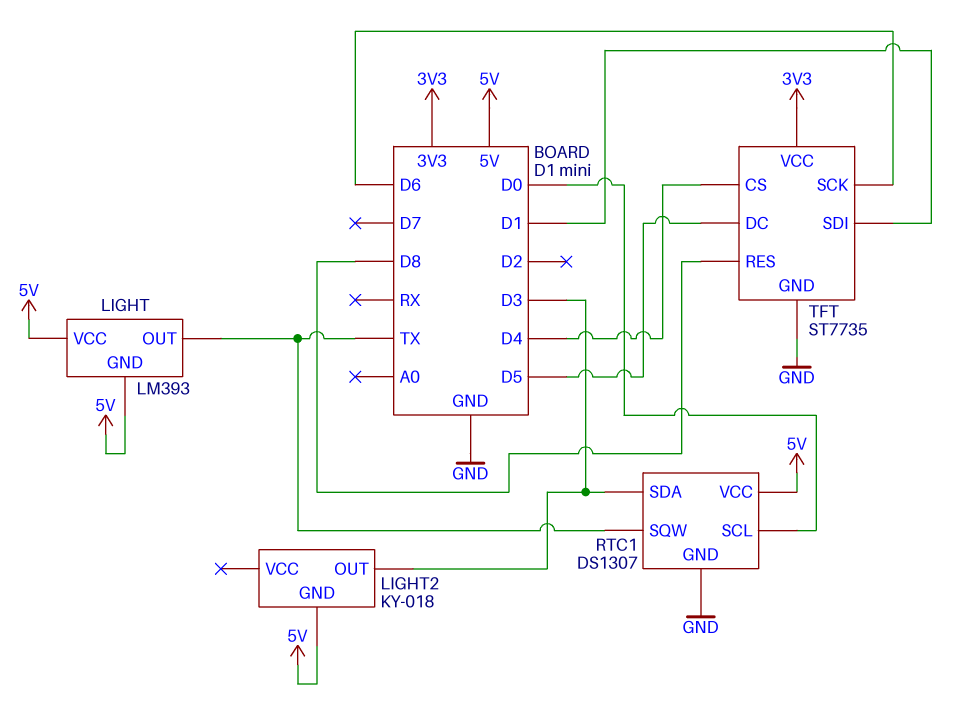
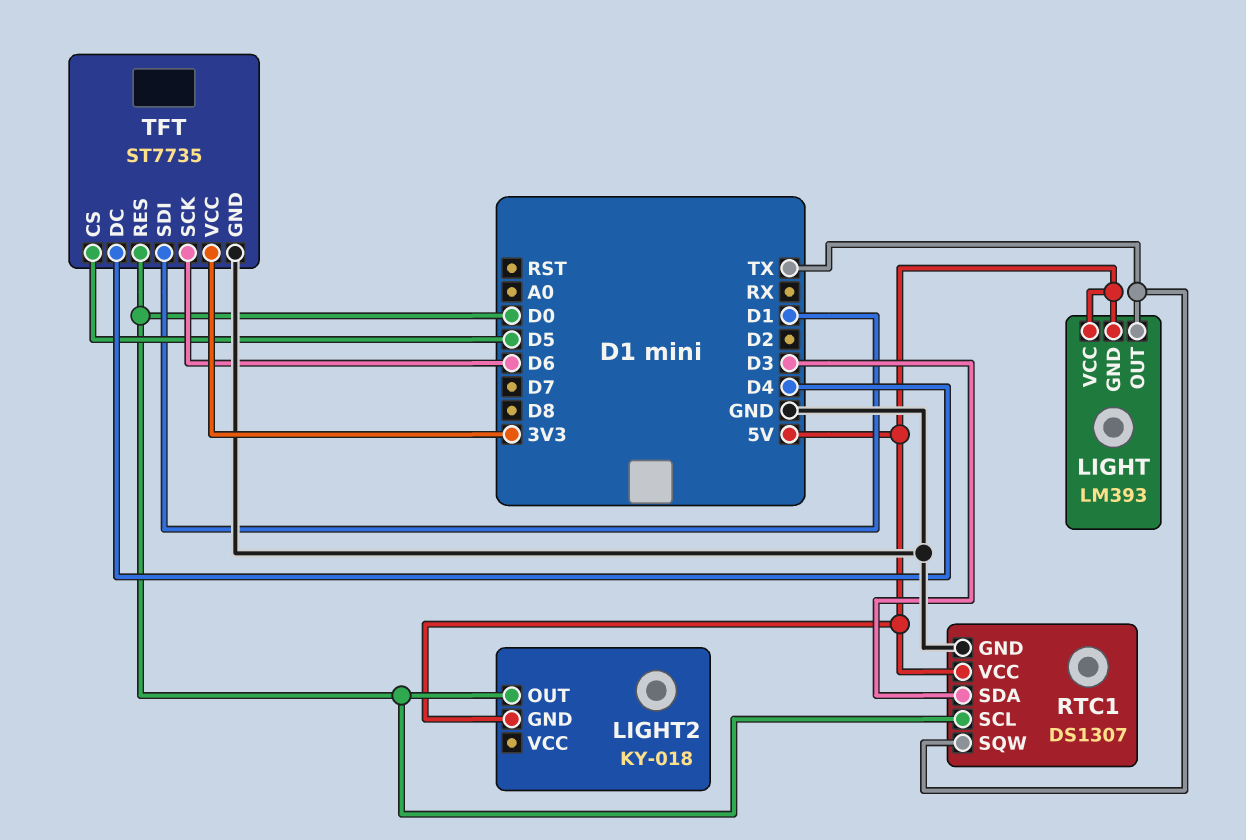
LIGHT2 pin OUT: D3 -> D0
TFT pin CS: D4 -> D5
TFT pin DC: D5 -> D4
TFT pin RES: D8 -> D0

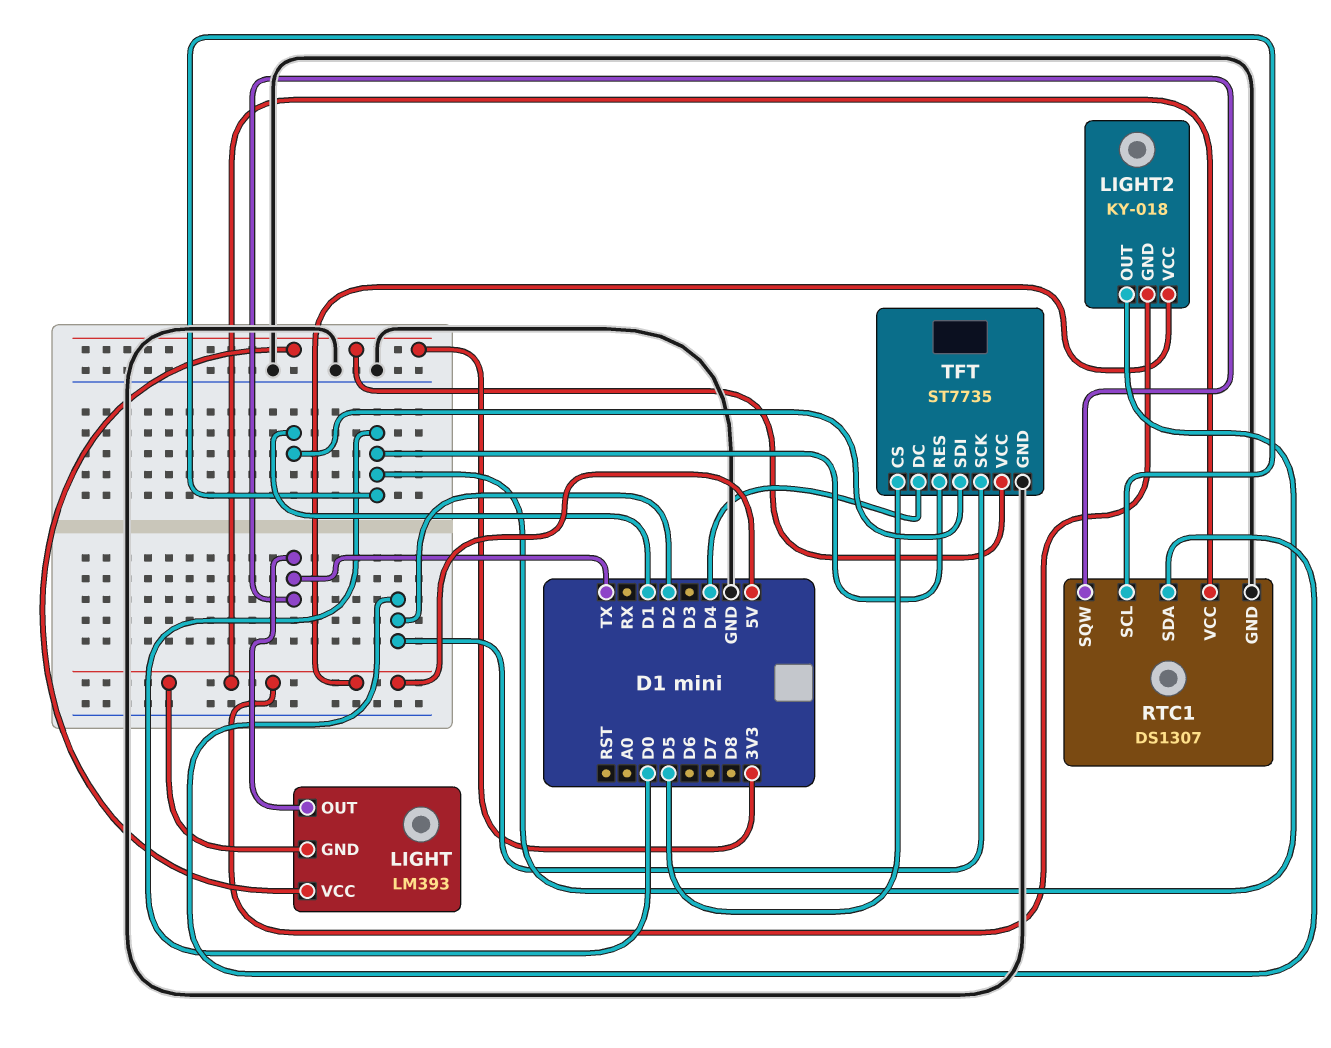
LIGHT pin VCC: 5V -> 3V3
LIGHT2 pin VCC: none -> 5V
RTC1 pin SDA: D3 -> D2
TFT pin SCK: D6 -> D2

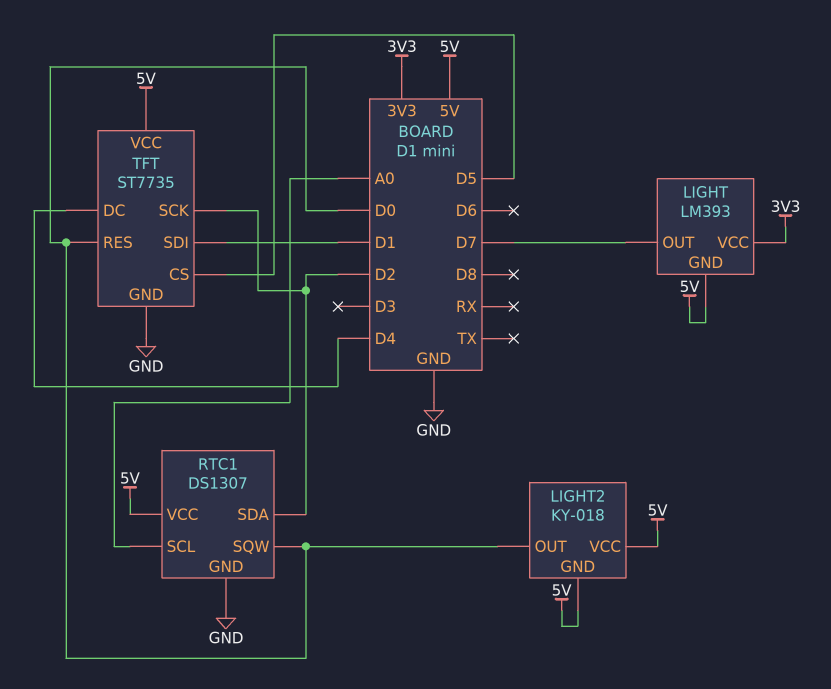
LIGHT pin OUT: TX -> D7
RTC1 pin SCL: D0 -> A0
RTC1 pin SQW: TX -> D0
TFT pin VCC: 3V3 -> 5V

